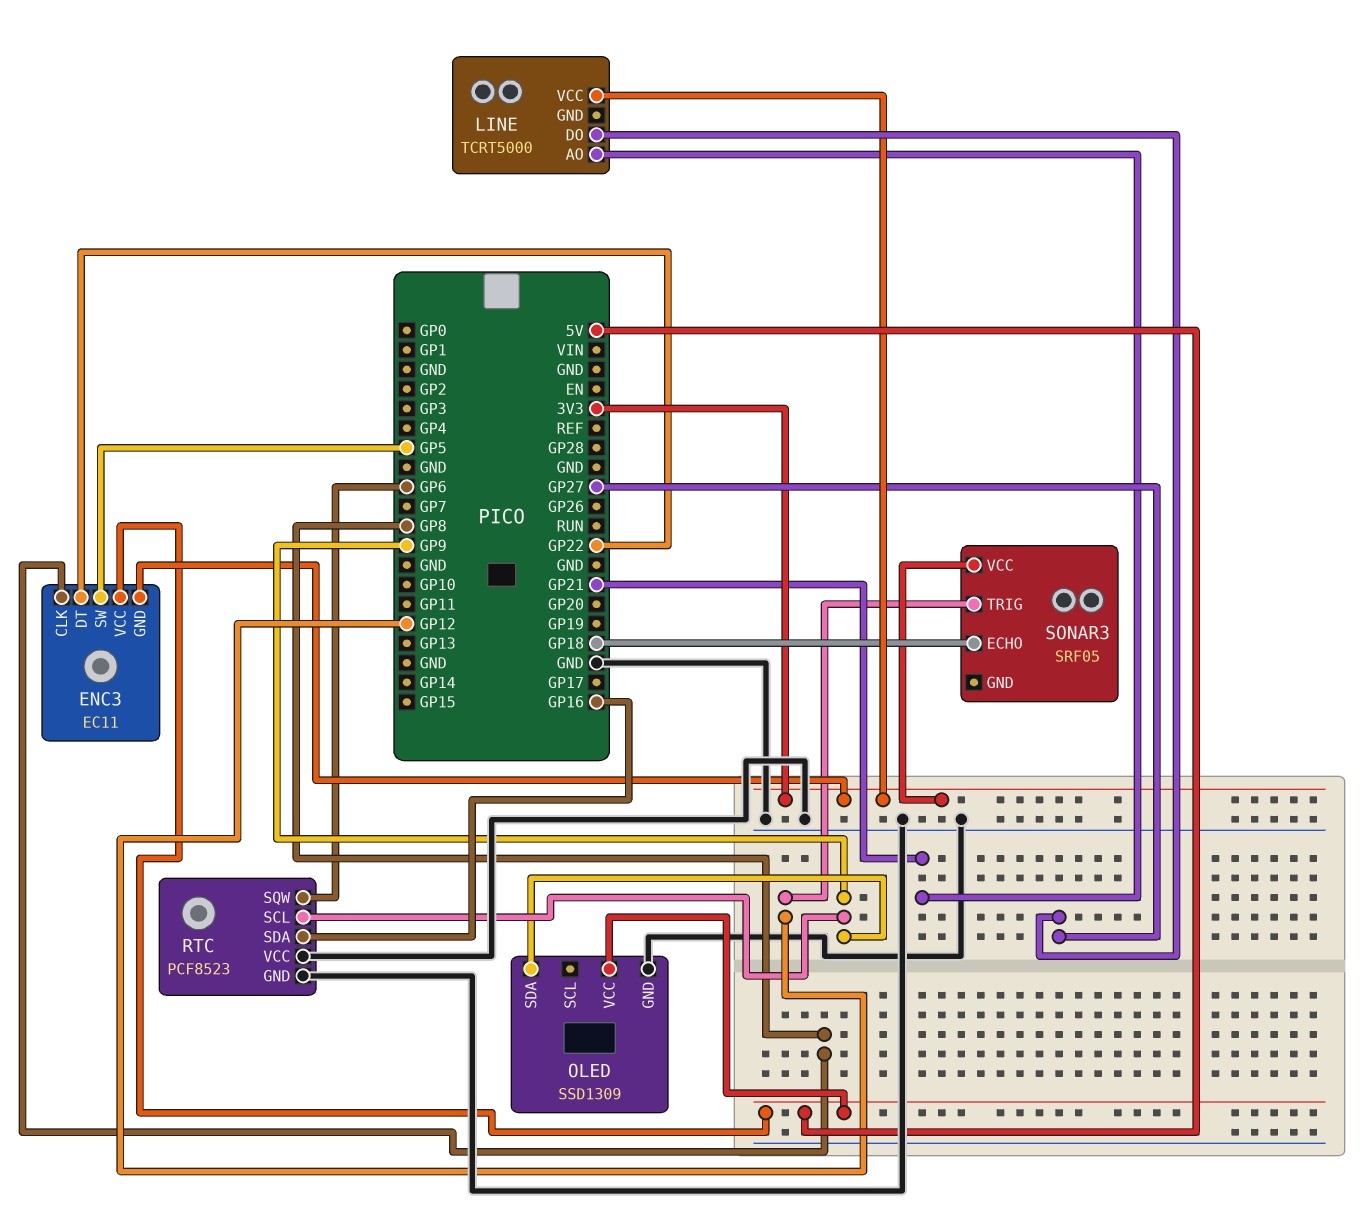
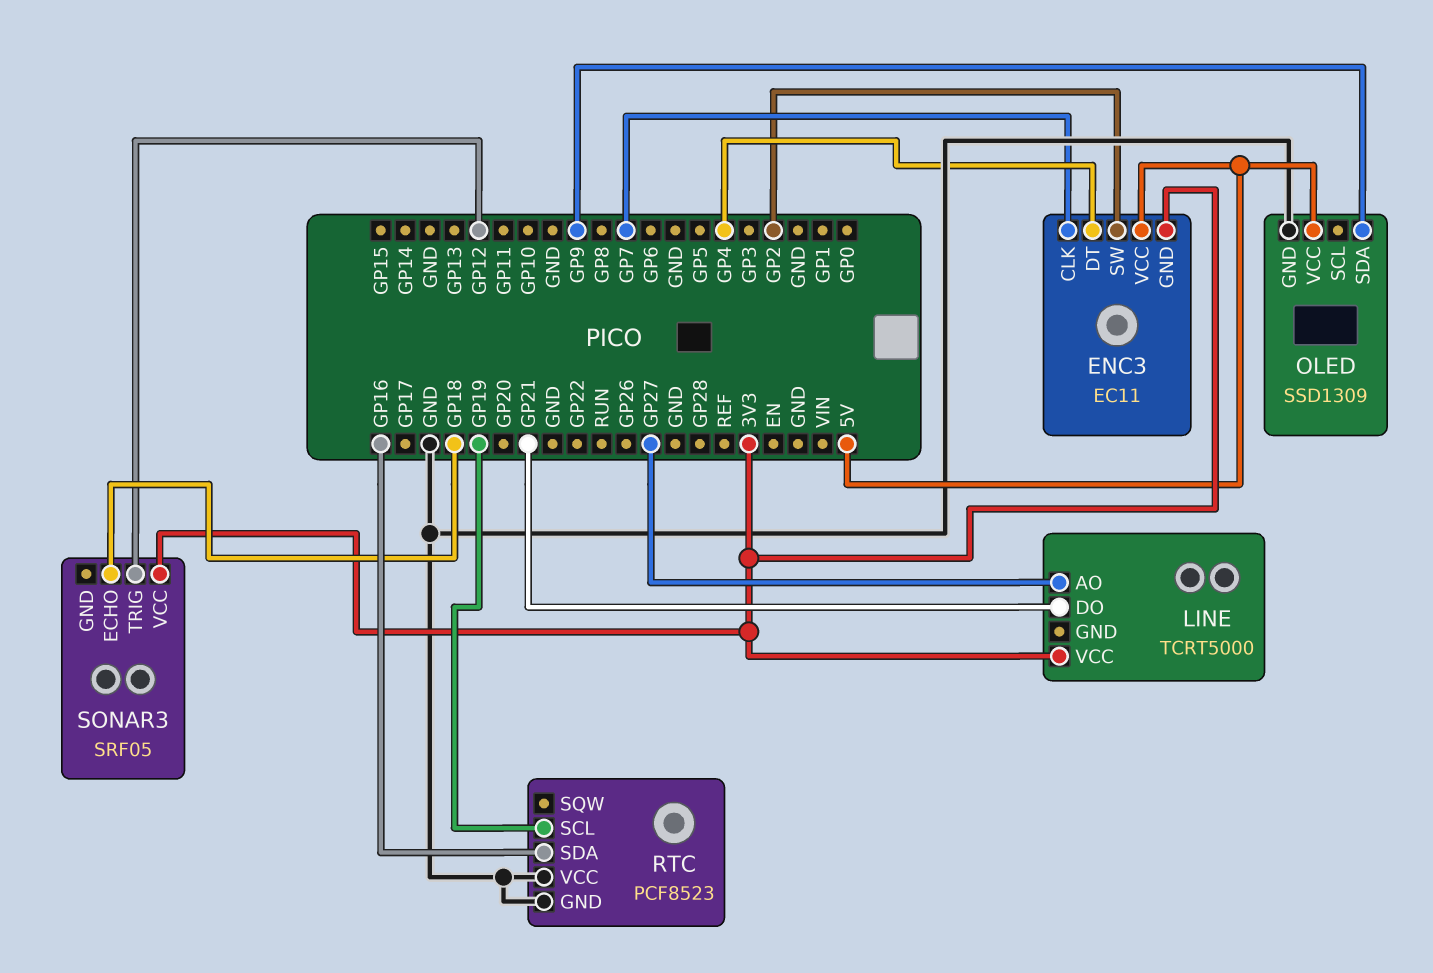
ENC3 pin CLK: GP8 -> GP7
ENC3 pin DT: GP22 -> GP4
ENC3 pin SW: GP5 -> GP2
LINE pin AO: GP21 -> GP27
LINE pin DO: GP27 -> GP21
RTC pin SCL: GP9 -> GP19
RTC pin SQW: GP6 -> none

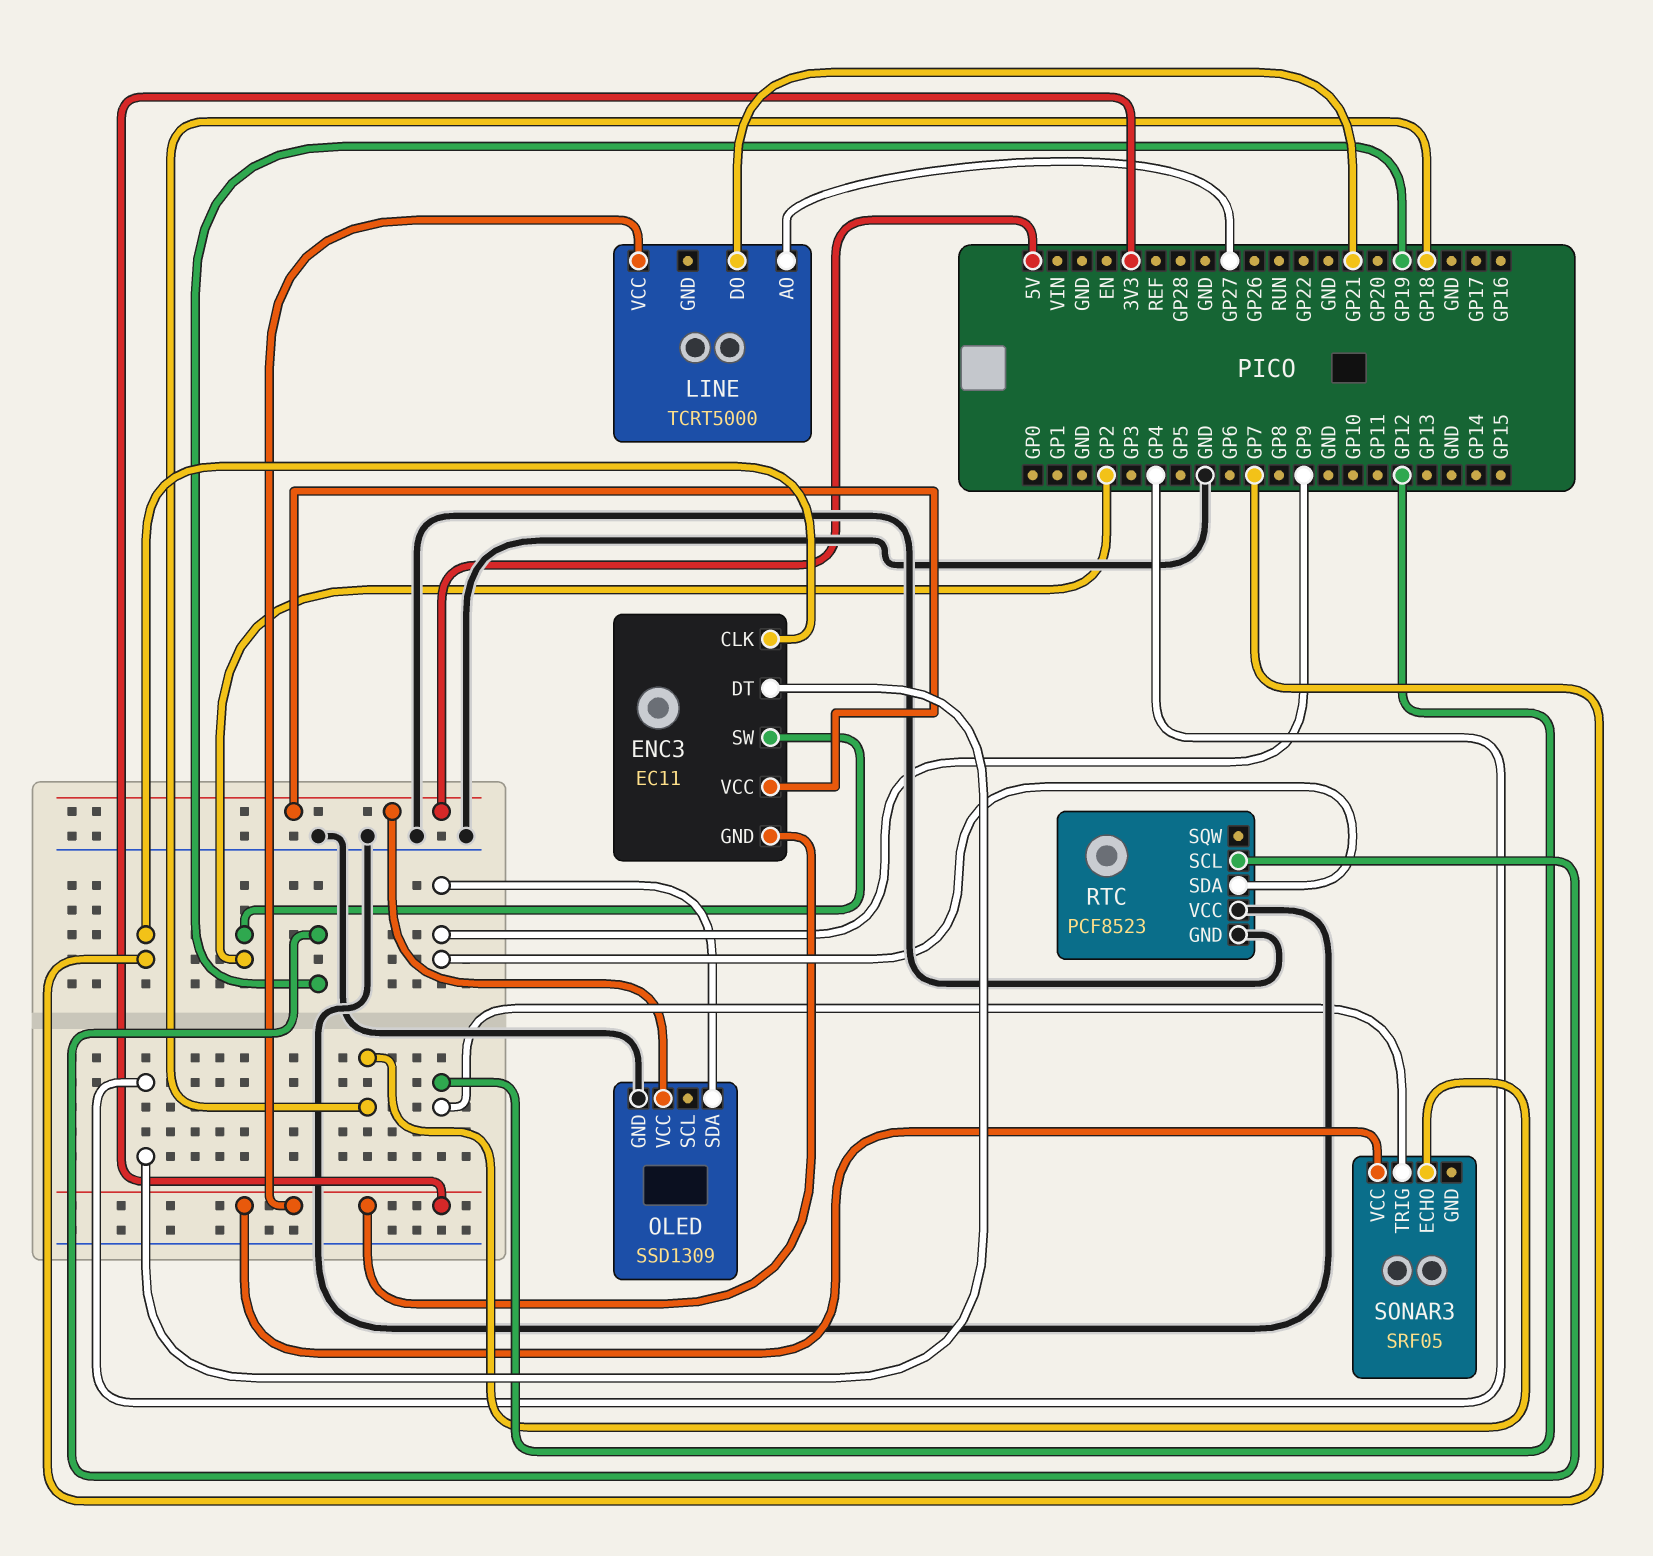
RTC pin SDA: GP16 -> GP9

